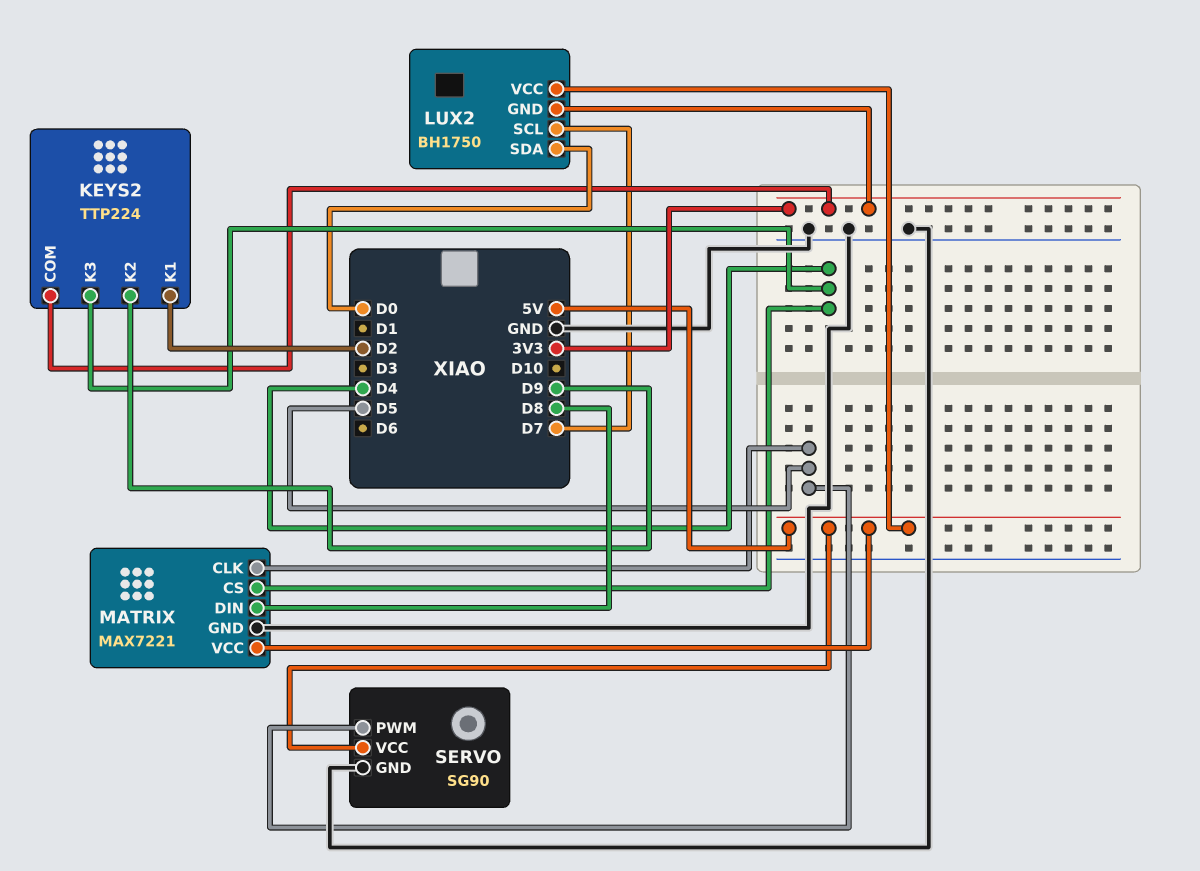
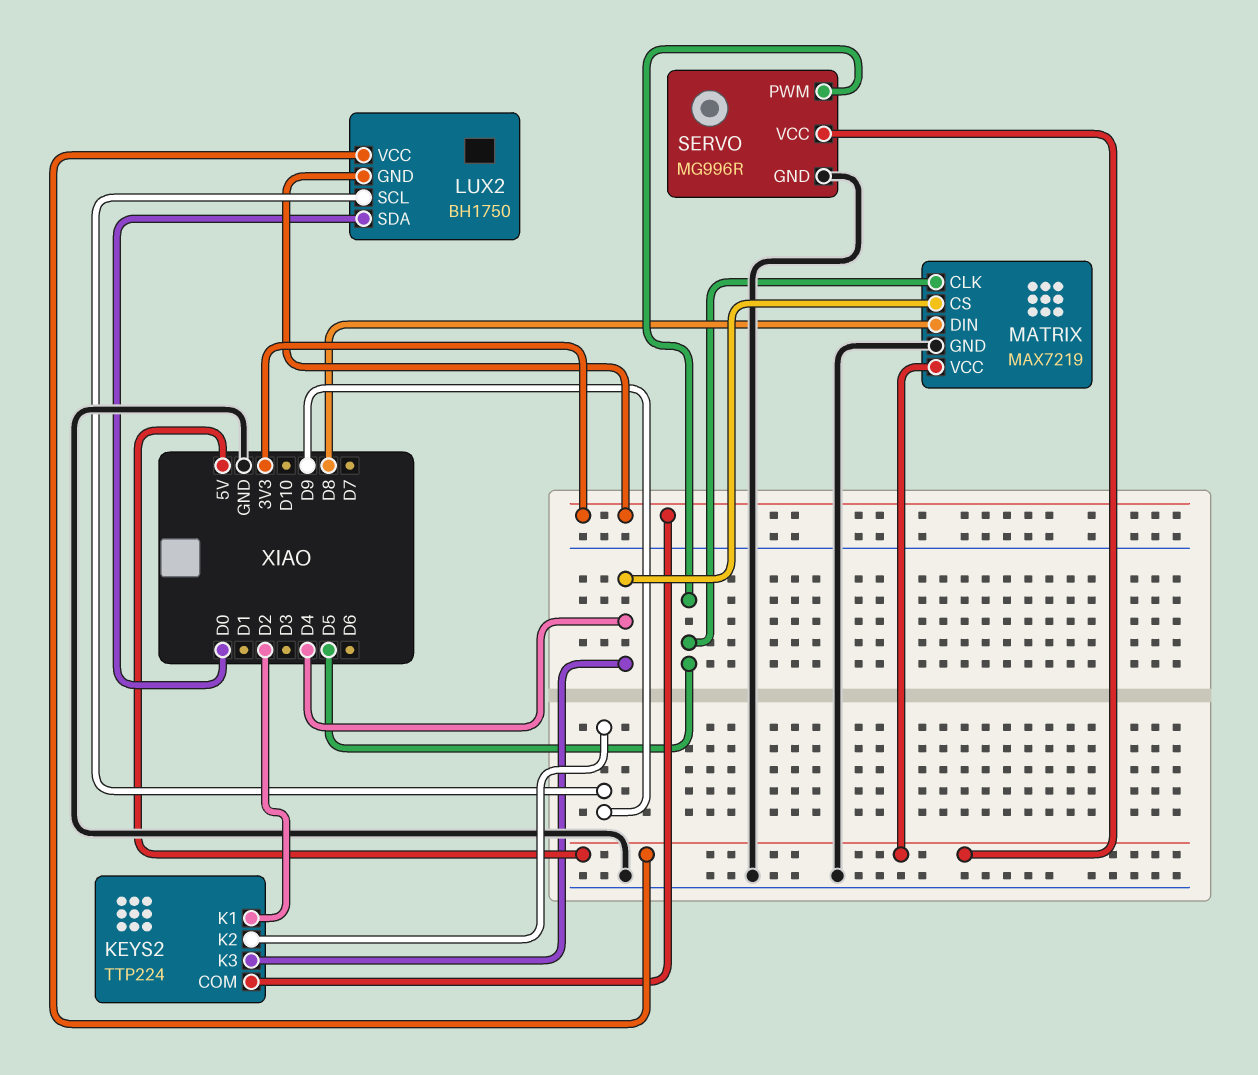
LUX2 pin SCL: D7 -> D9
MATRIX: MAX7221 -> MAX7219
SERVO: SG90 -> MG996R

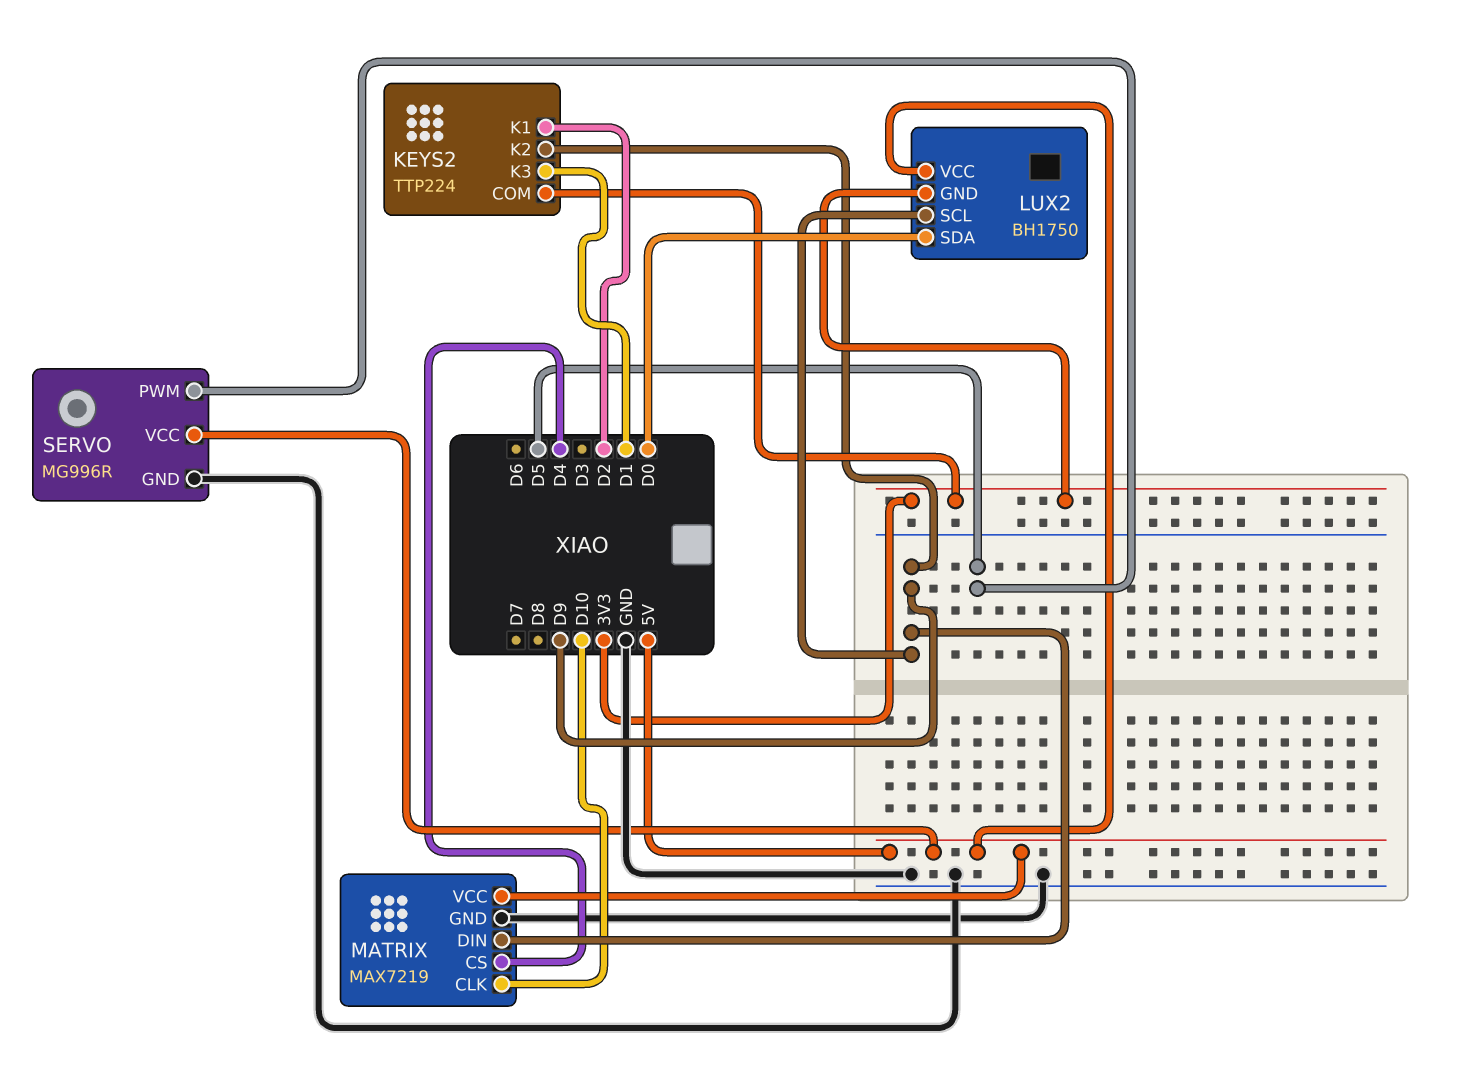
KEYS2 pin K3: D4 -> D1
MATRIX pin CLK: D5 -> D10
MATRIX pin DIN: D8 -> D9

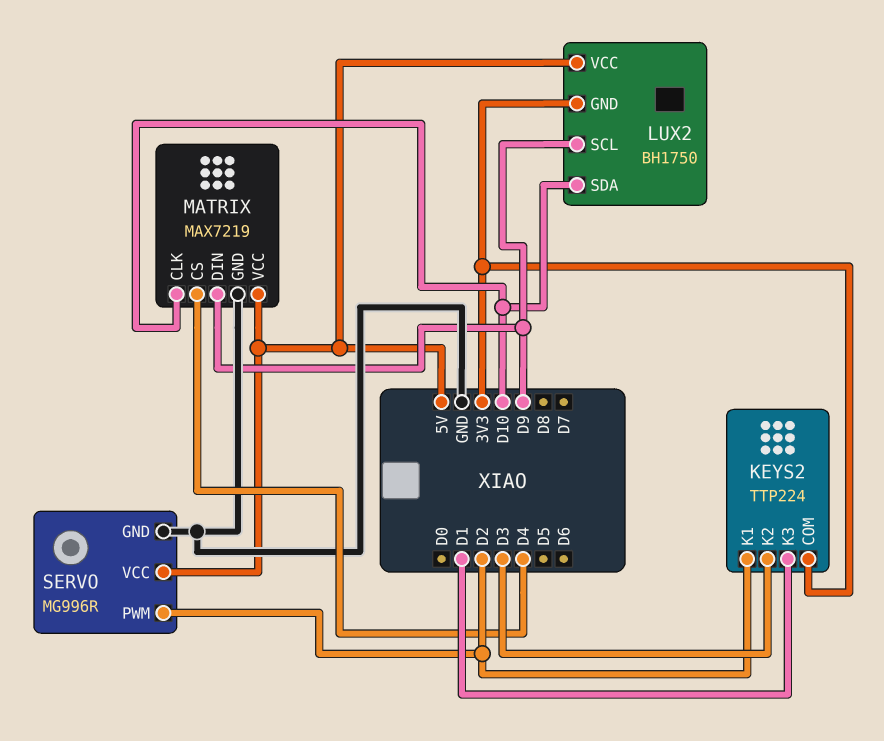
KEYS2 pin K2: D9 -> D3
LUX2 pin SDA: D0 -> D10
SERVO pin PWM: D5 -> D2

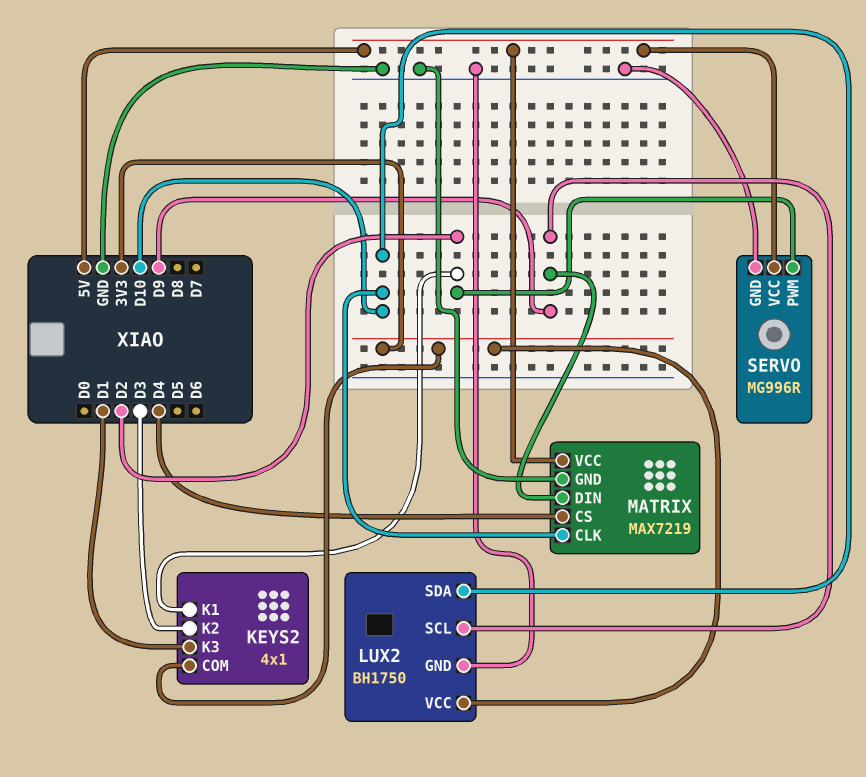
KEYS2: TTP224 -> 4x1
LUX2 pin GND: 3V3 -> GND
LUX2 pin VCC: 5V -> 3V3

